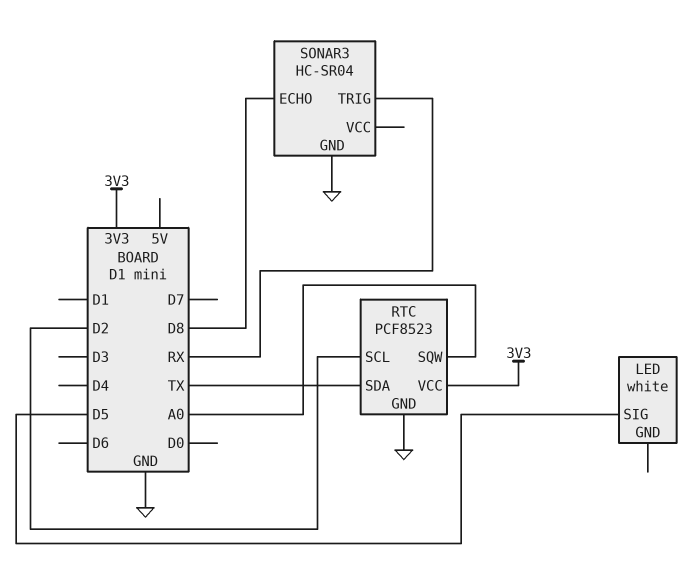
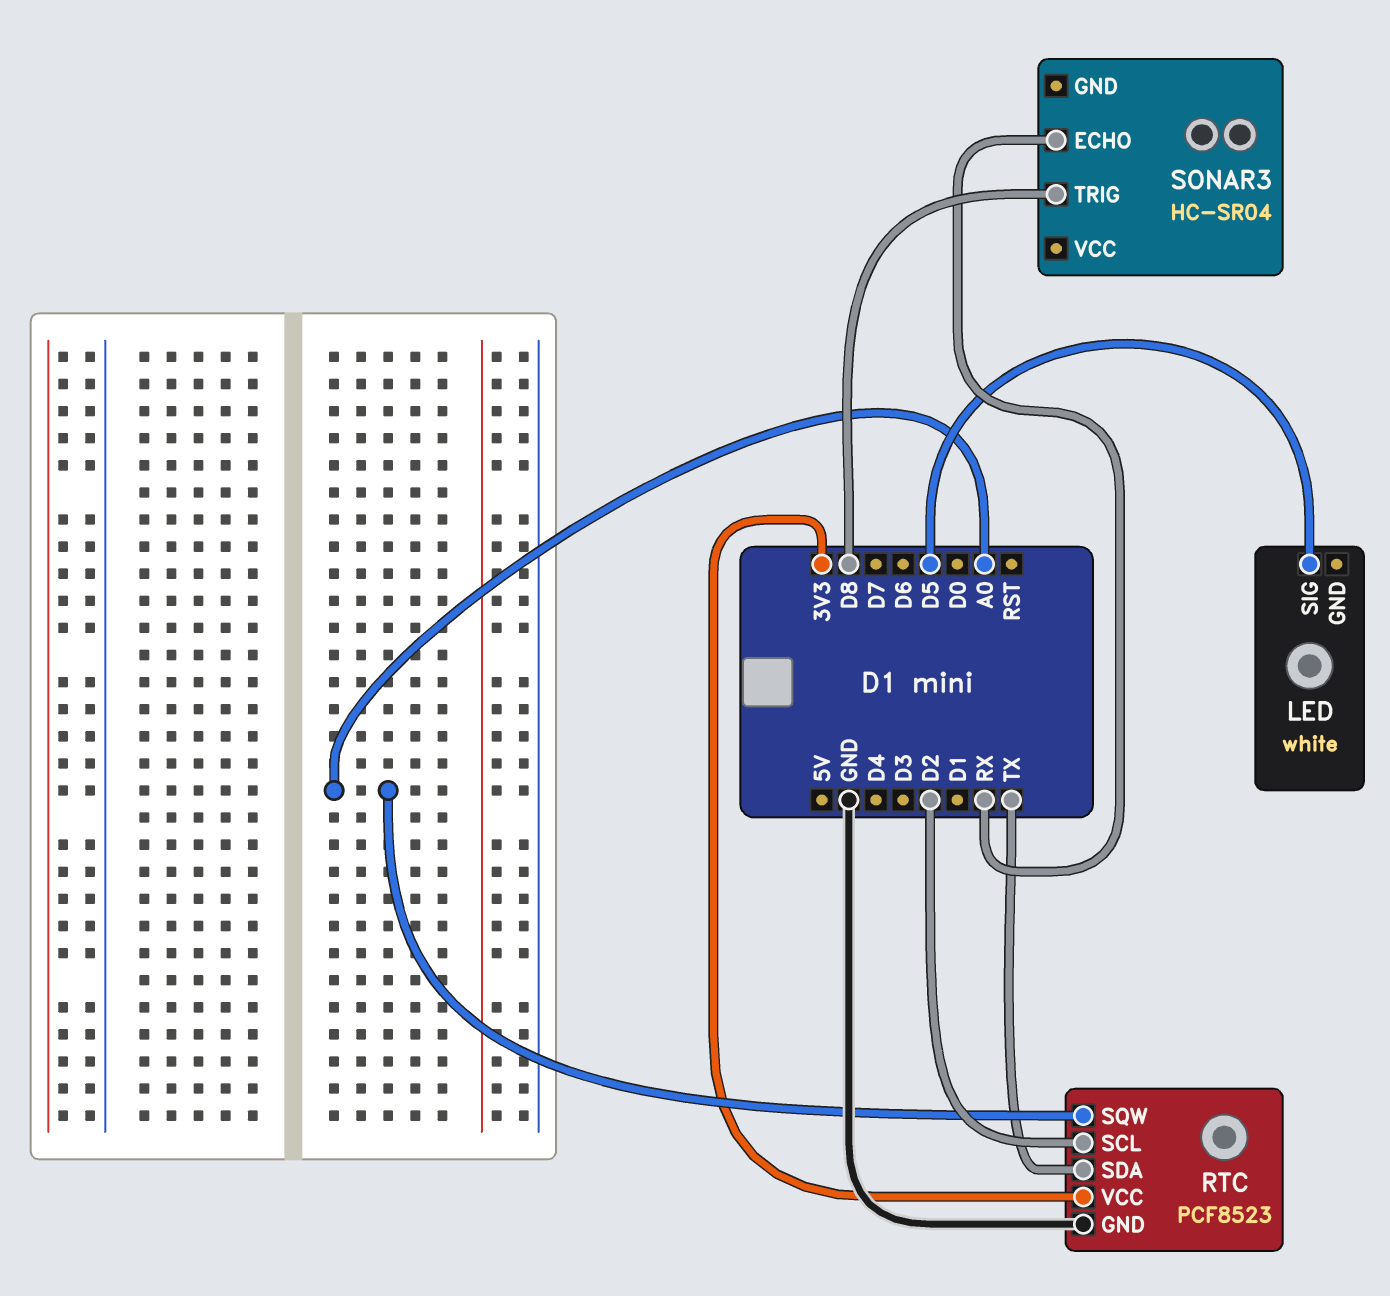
SONAR3 pin ECHO: D8 -> RX
SONAR3 pin GND: GND -> none
SONAR3 pin TRIG: RX -> D8

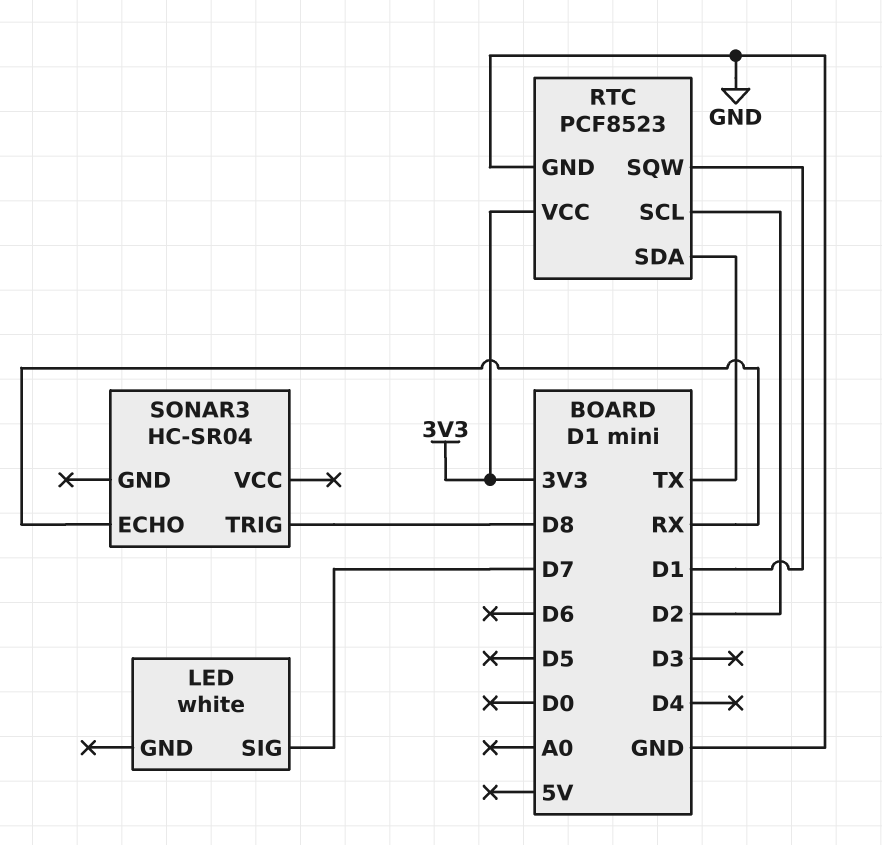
LED pin SIG: D5 -> D7
RTC pin SQW: A0 -> D1

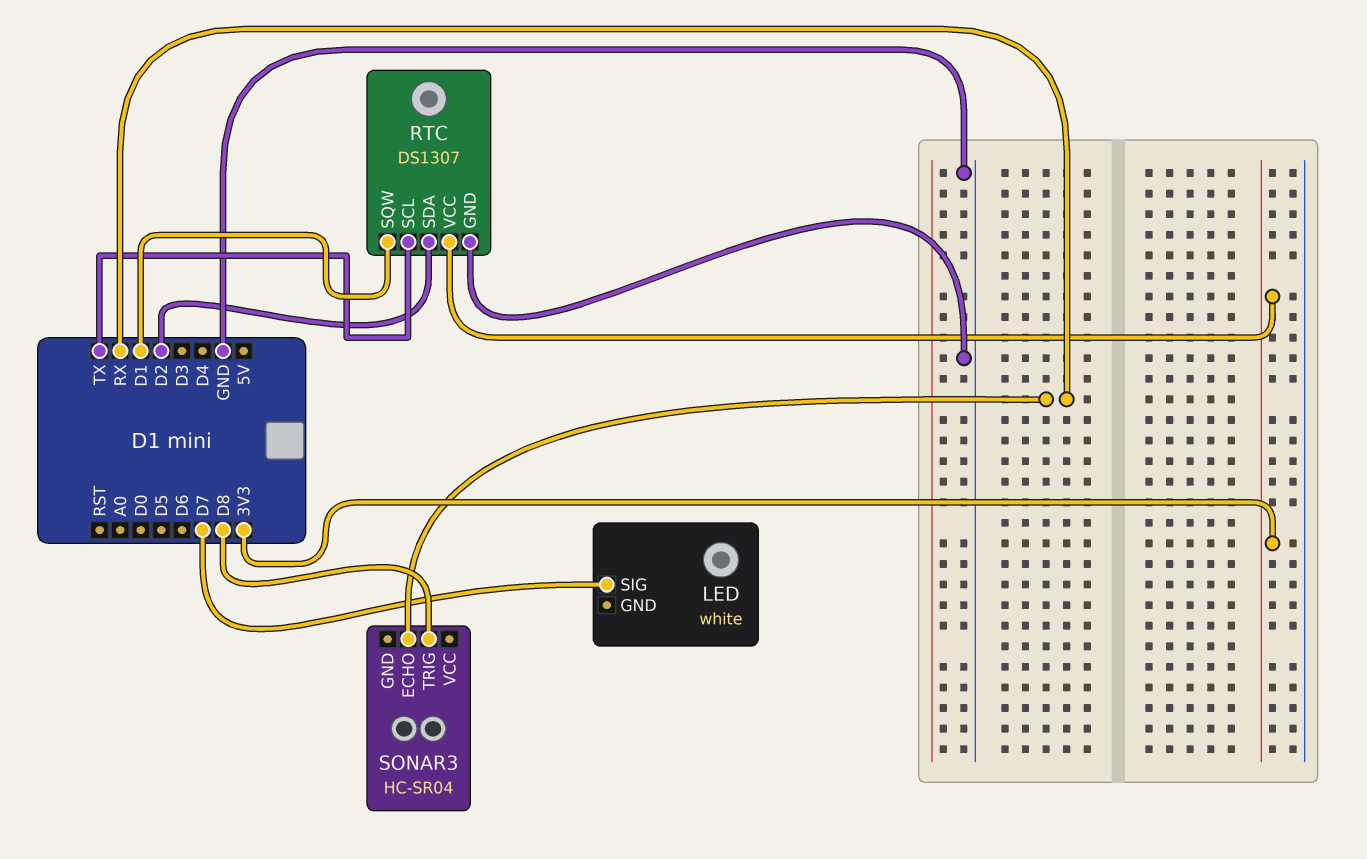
RTC: PCF8523 -> DS1307
RTC pin SCL: D2 -> TX
RTC pin SDA: TX -> D2

